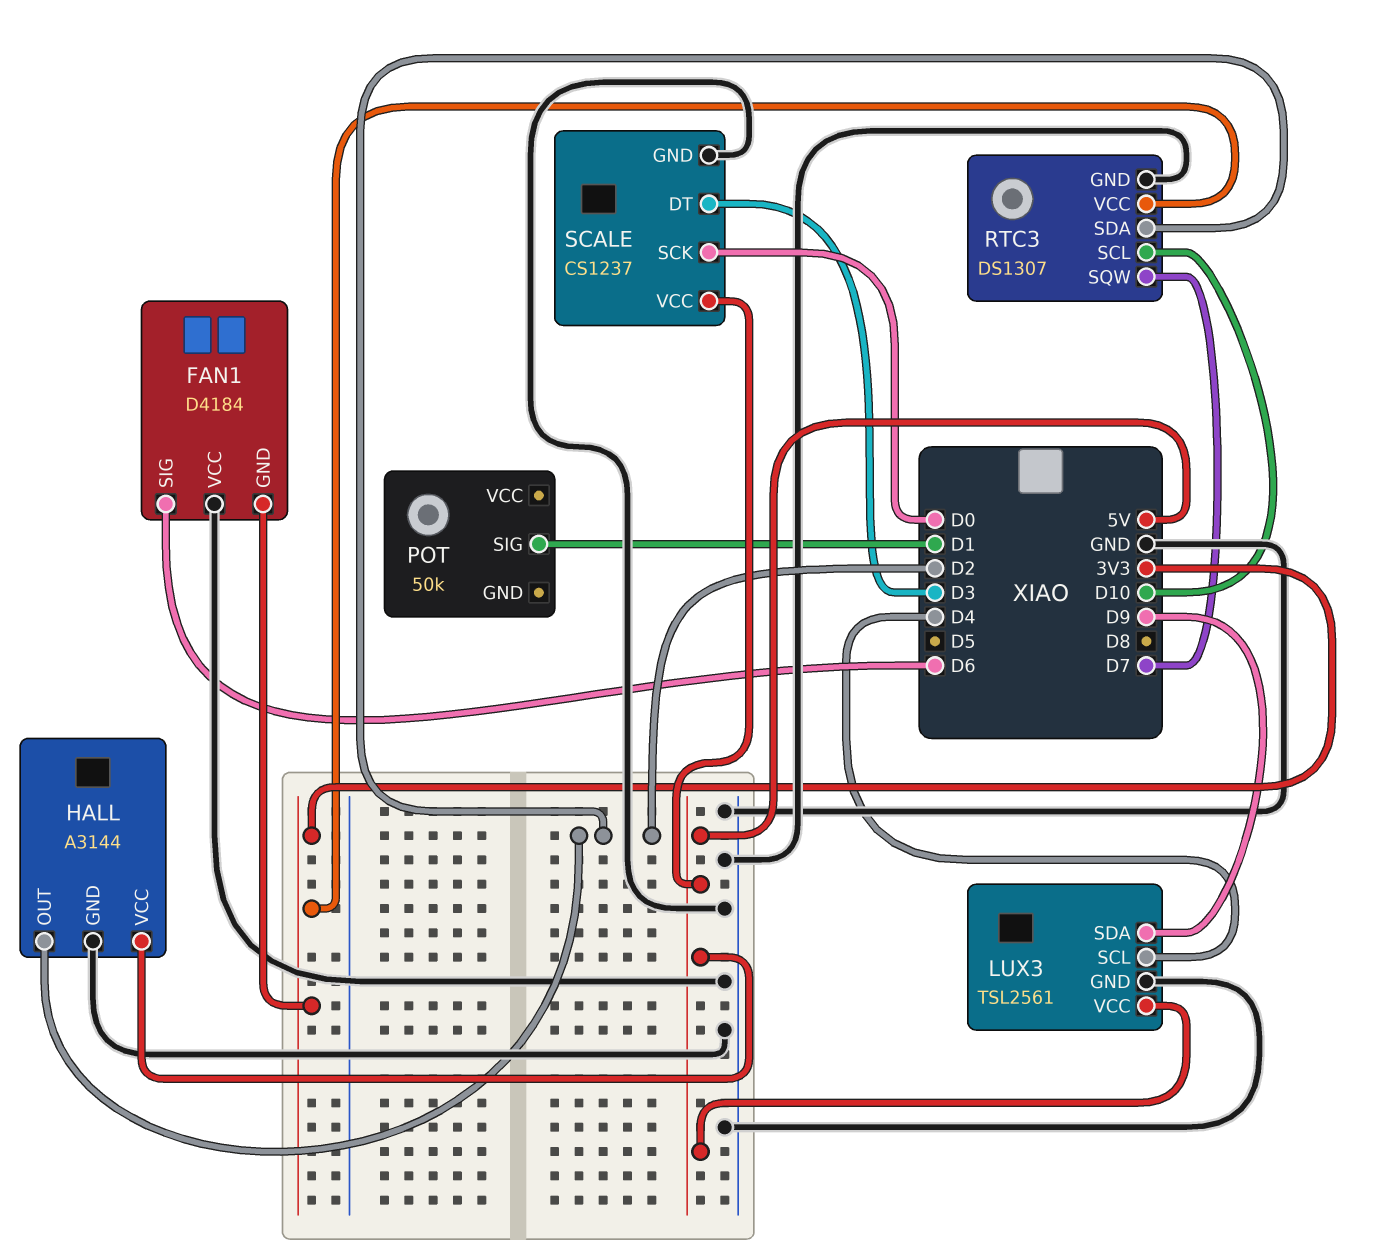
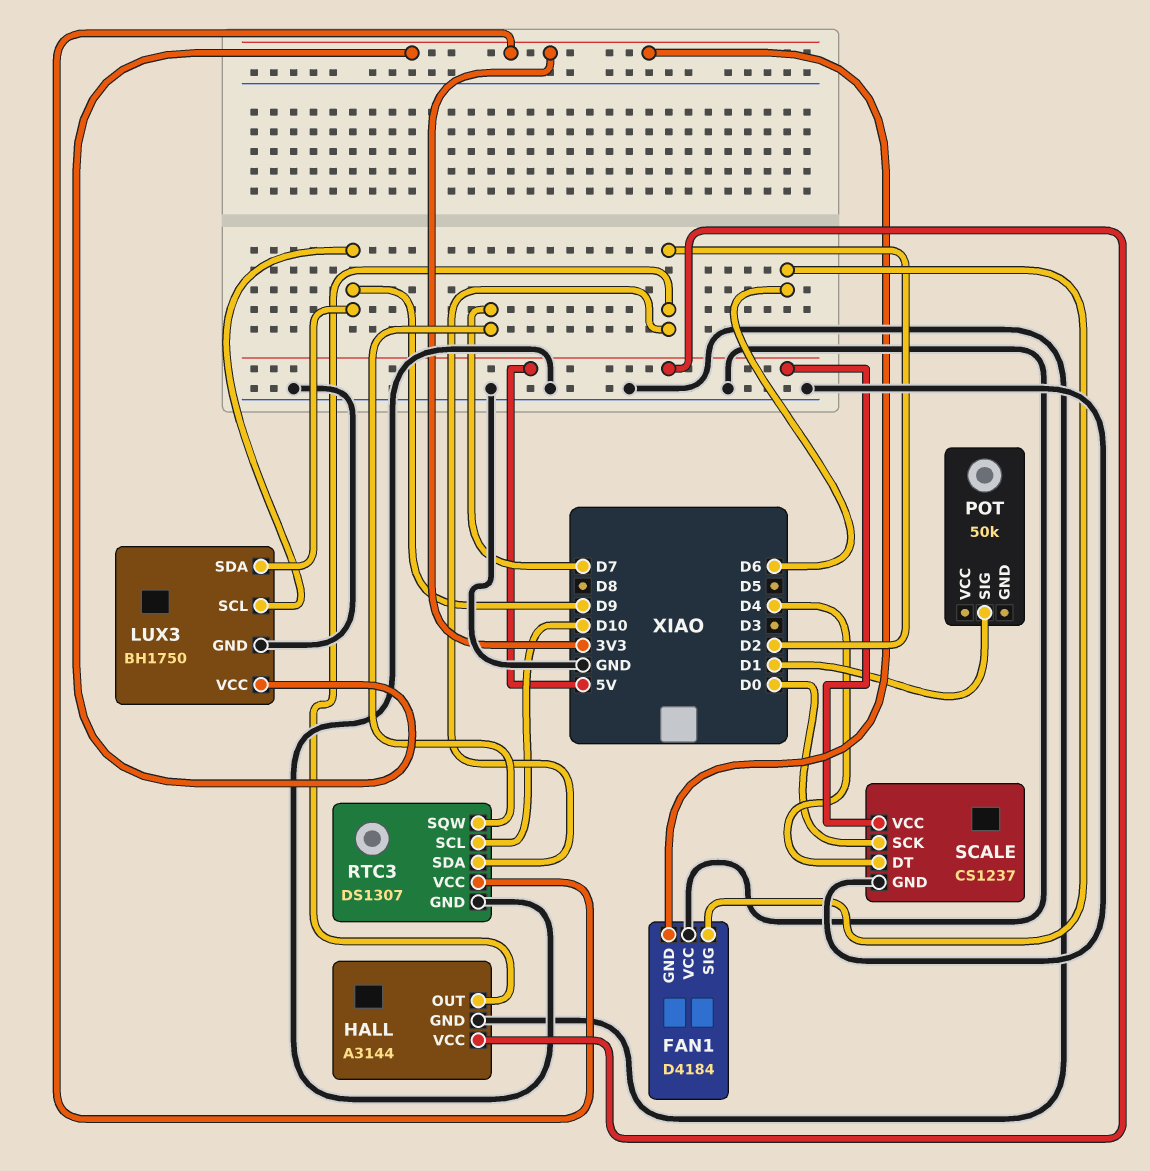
LUX3: TSL2561 -> BH1750
LUX3 pin SCL: D4 -> D9
LUX3 pin VCC: 5V -> 3V3
SCALE pin DT: D3 -> D4

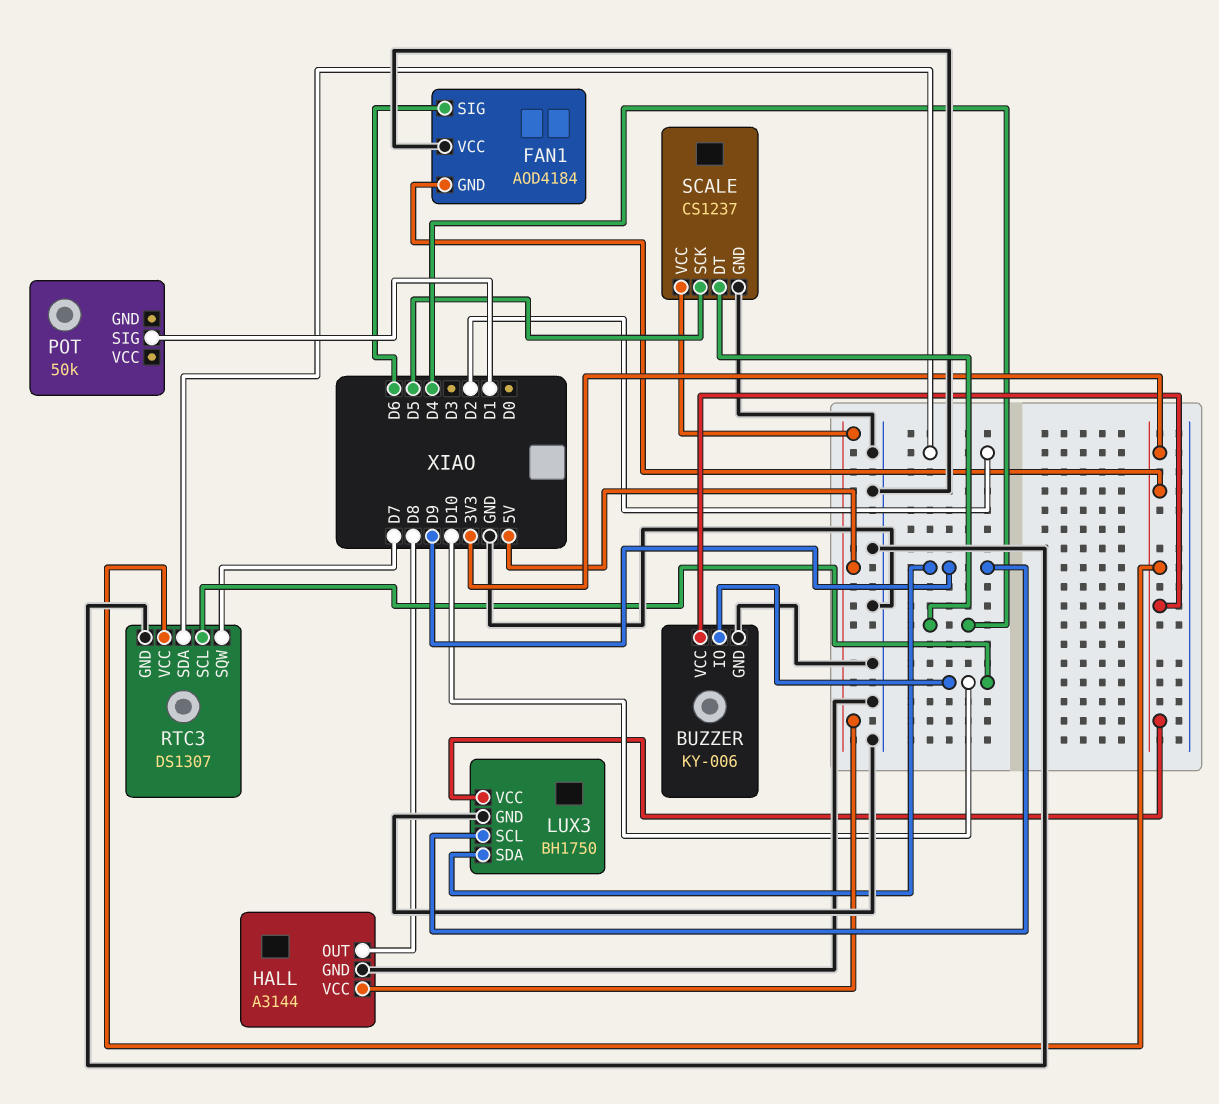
BUZZER: none -> KY-006
BUZZER pin GND: none -> GND
BUZZER pin IO: none -> D10
BUZZER pin VCC: none -> 3V3
FAN1: D4184 -> AOD4184
HALL pin OUT: D2 -> D8
SCALE pin SCK: D0 -> D5

